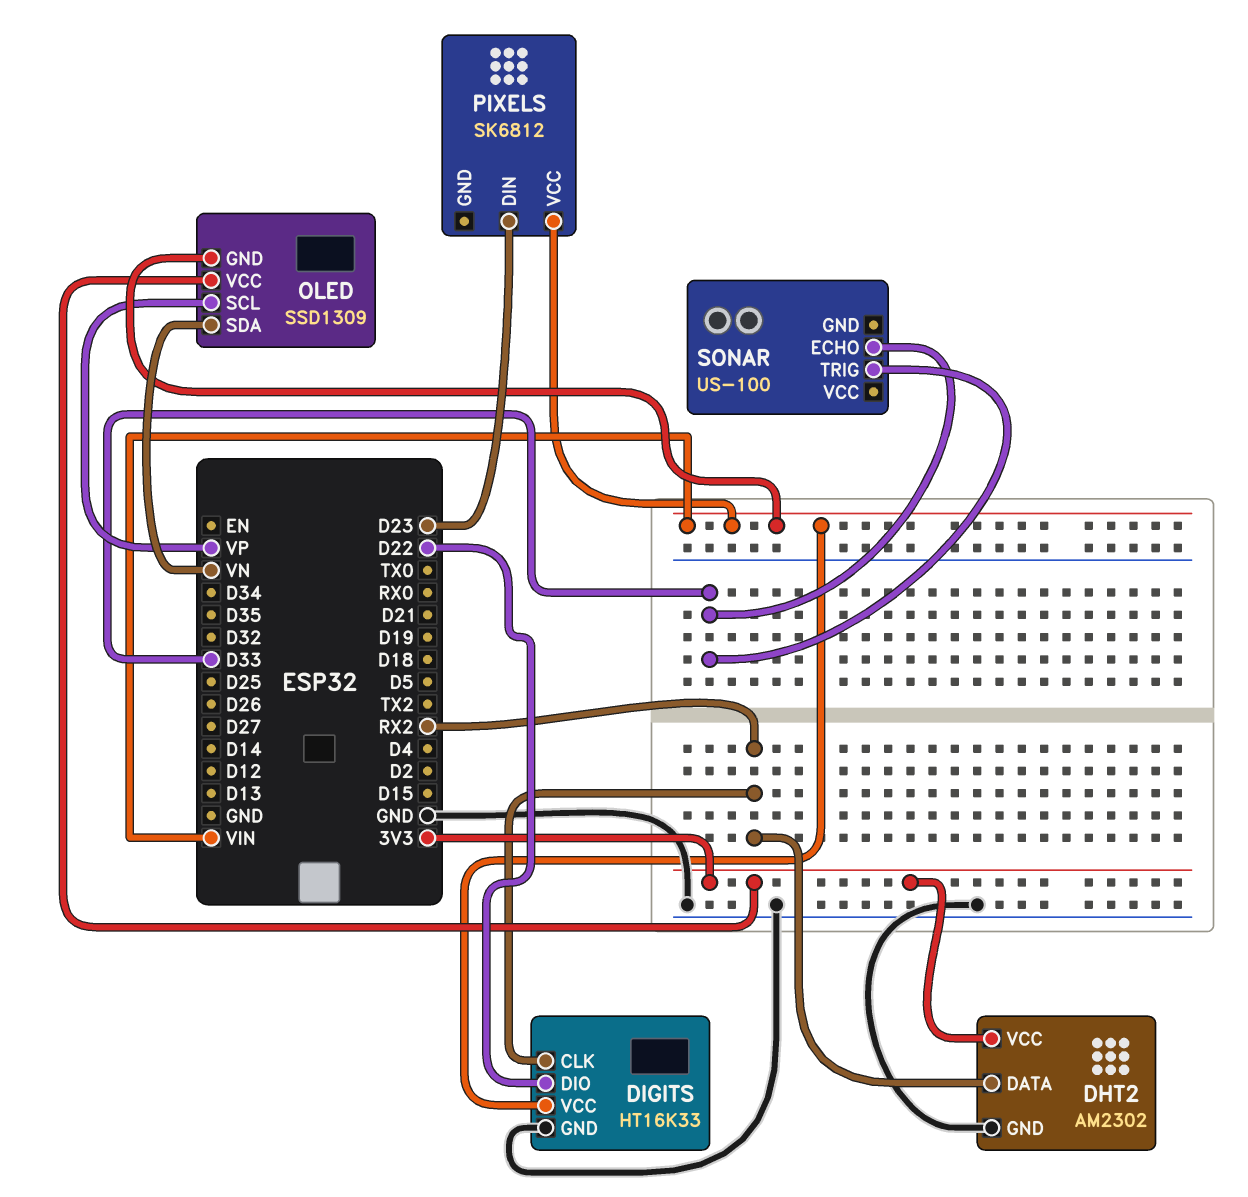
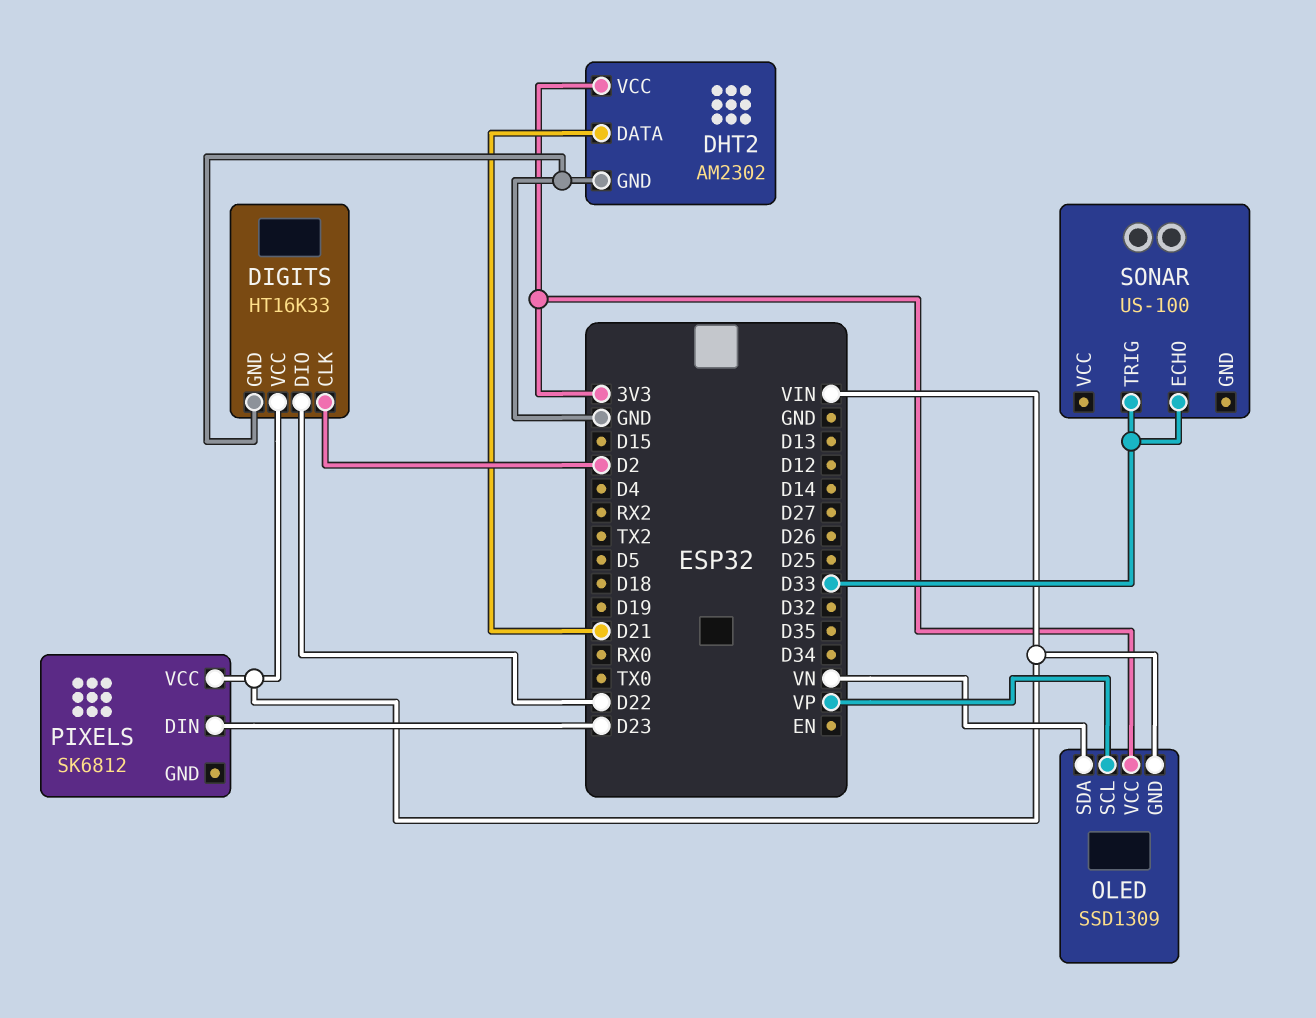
DHT2 pin DATA: RX2 -> D21
DIGITS pin CLK: RX2 -> D2

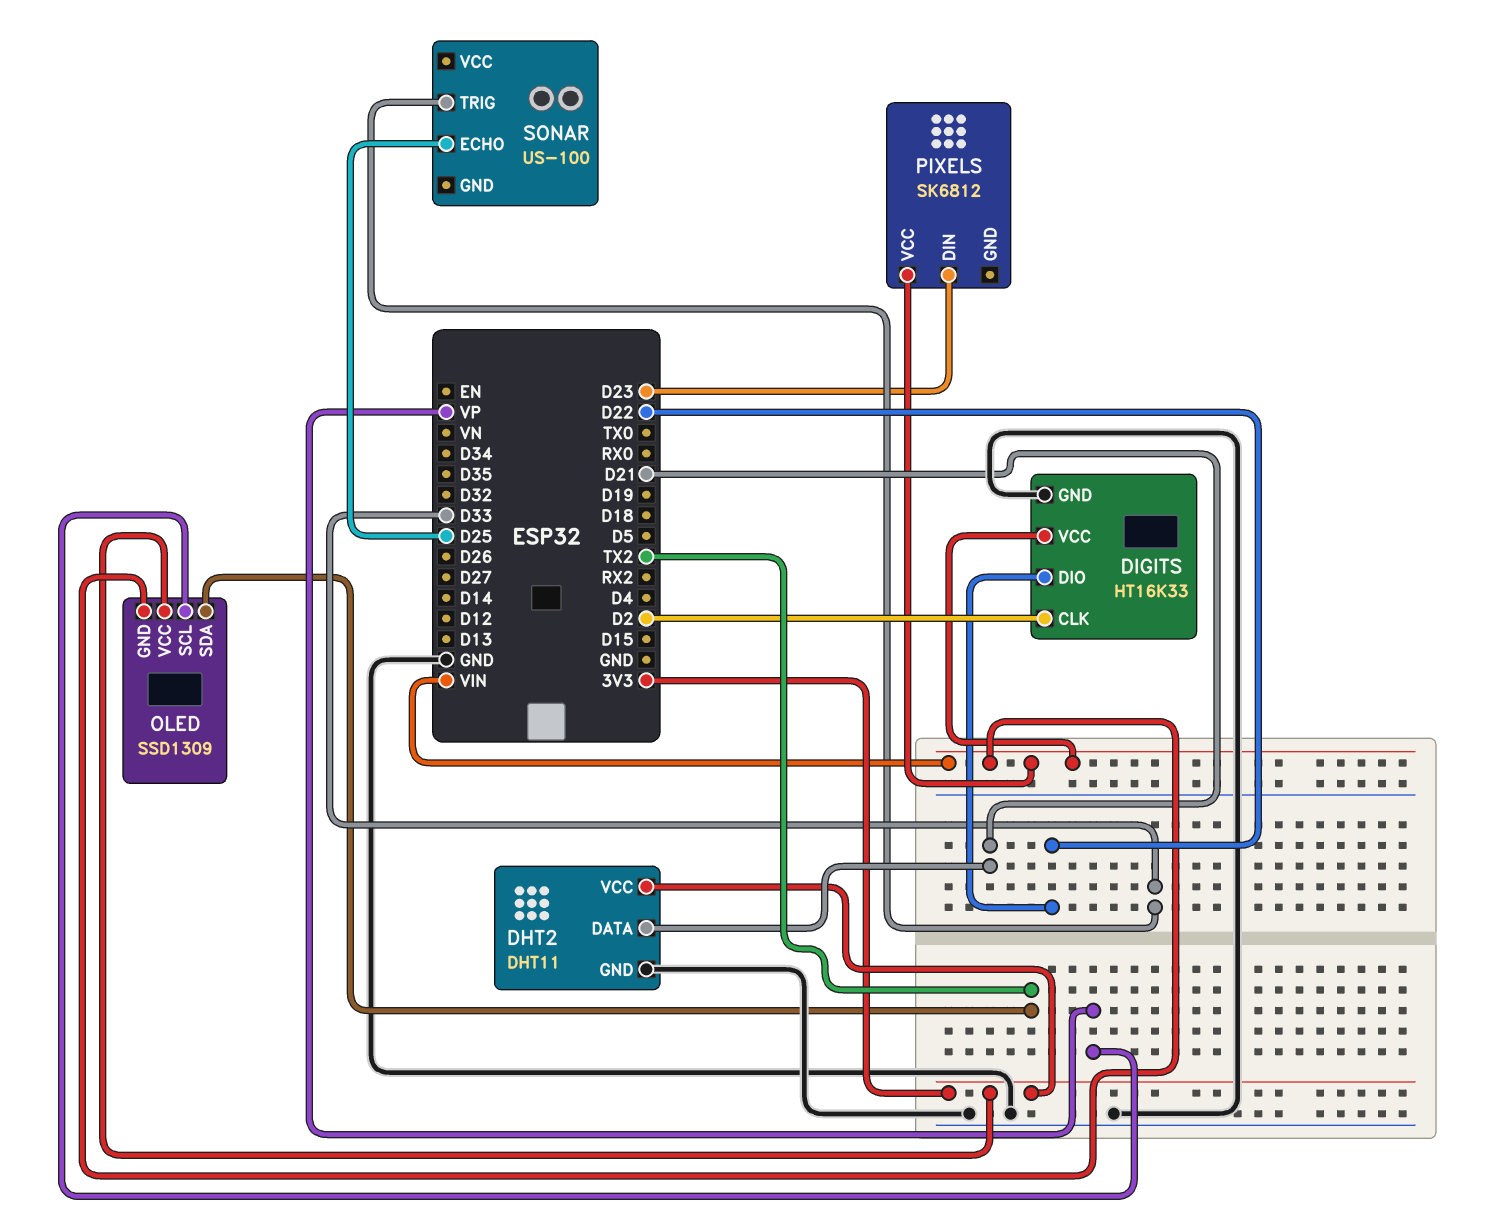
DHT2: AM2302 -> DHT11
OLED pin SDA: VN -> TX2
SONAR pin ECHO: D33 -> D25

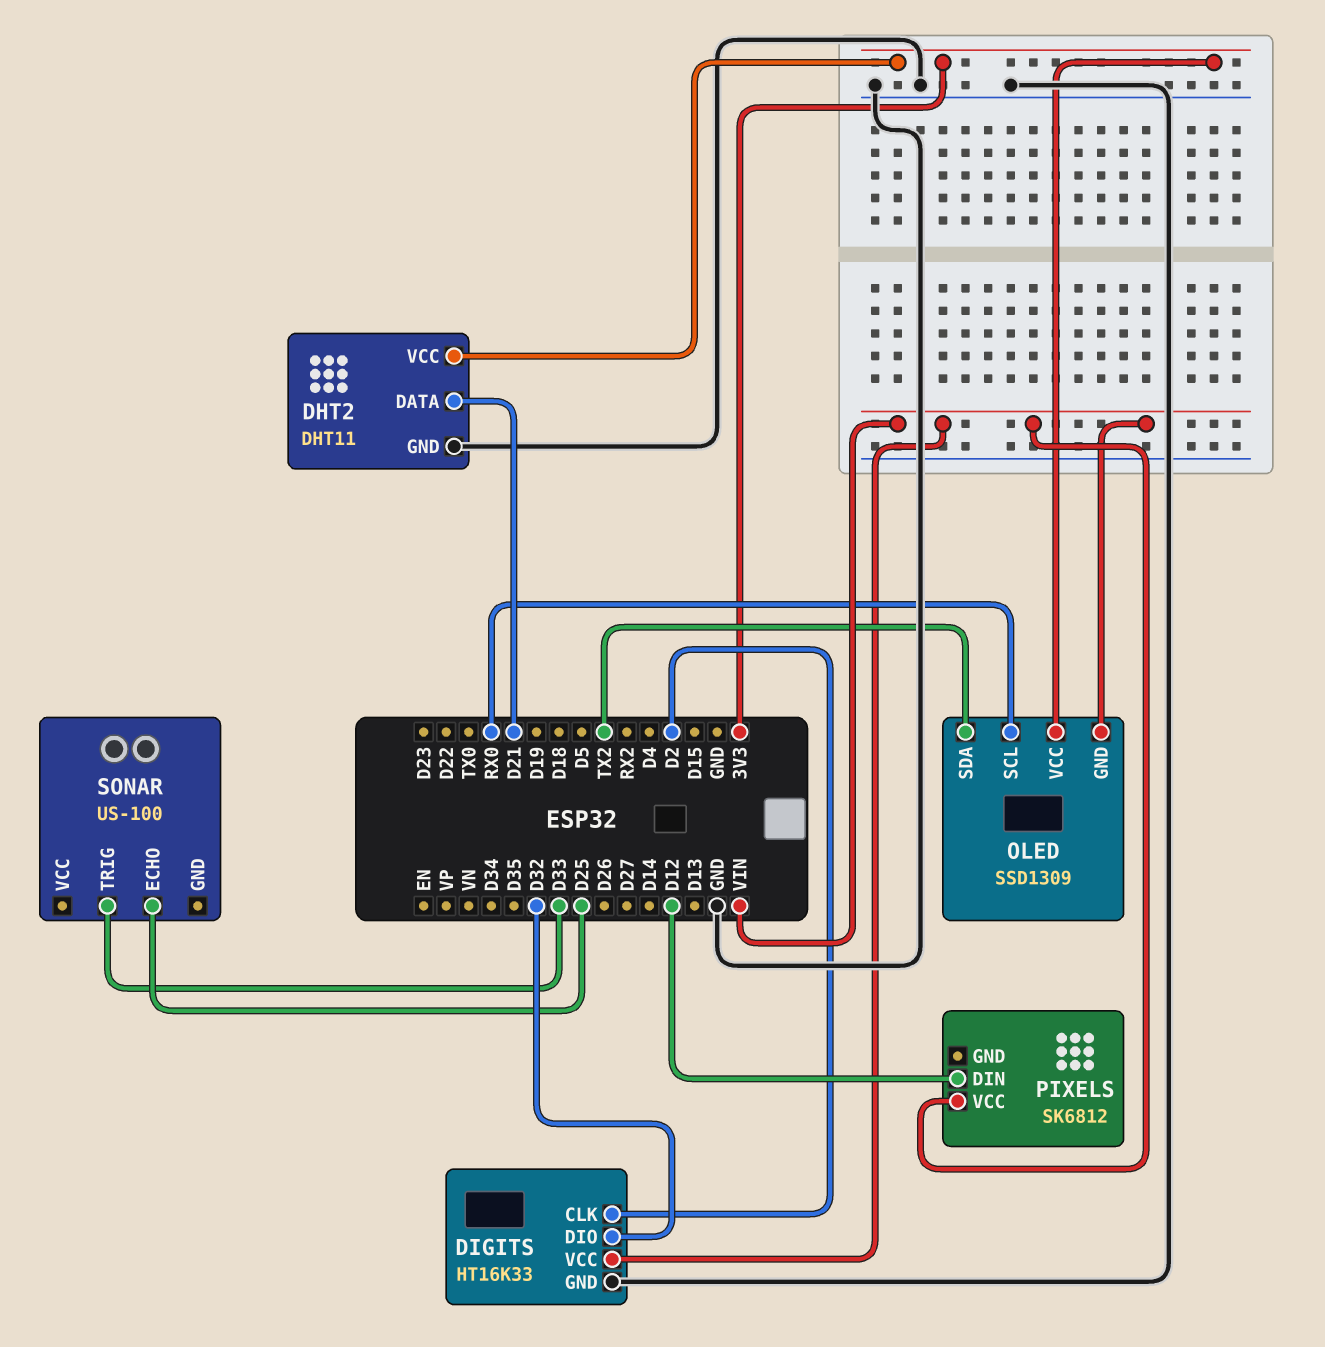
DIGITS pin DIO: D22 -> D32
OLED pin SCL: VP -> RX0
PIXELS pin DIN: D23 -> D12

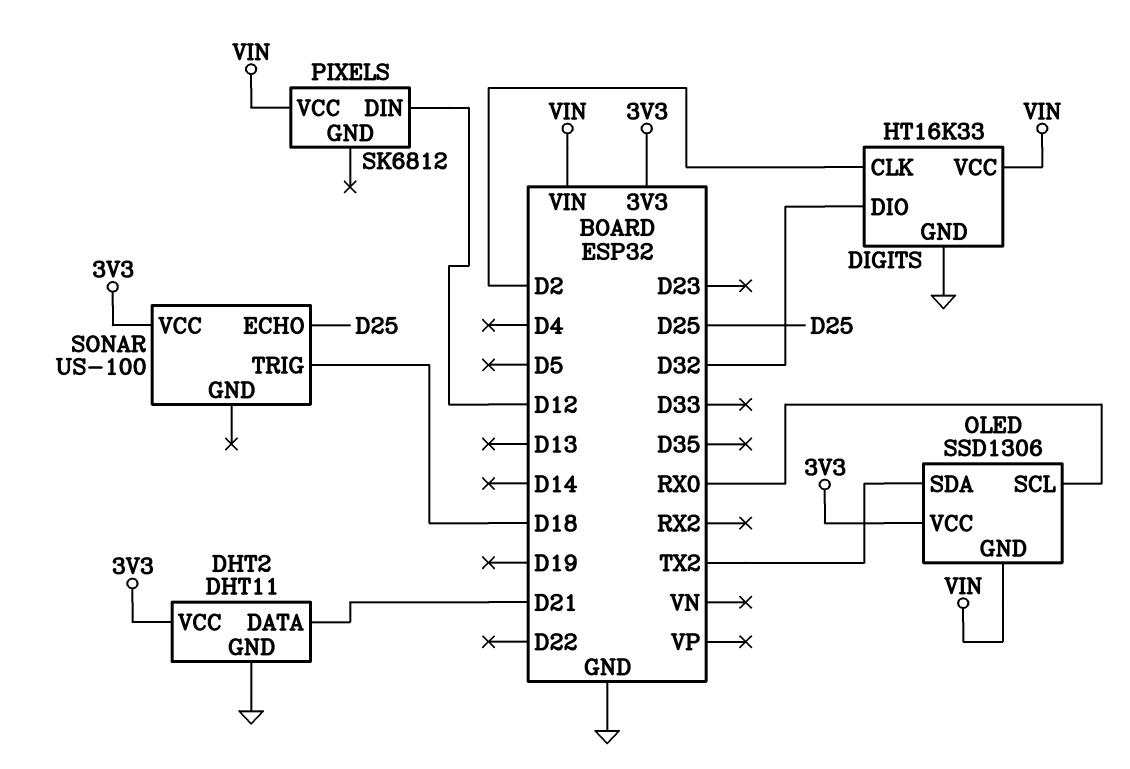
OLED: SSD1309 -> SSD1306
SONAR pin TRIG: D33 -> D18
SONAR pin VCC: none -> 3V3

